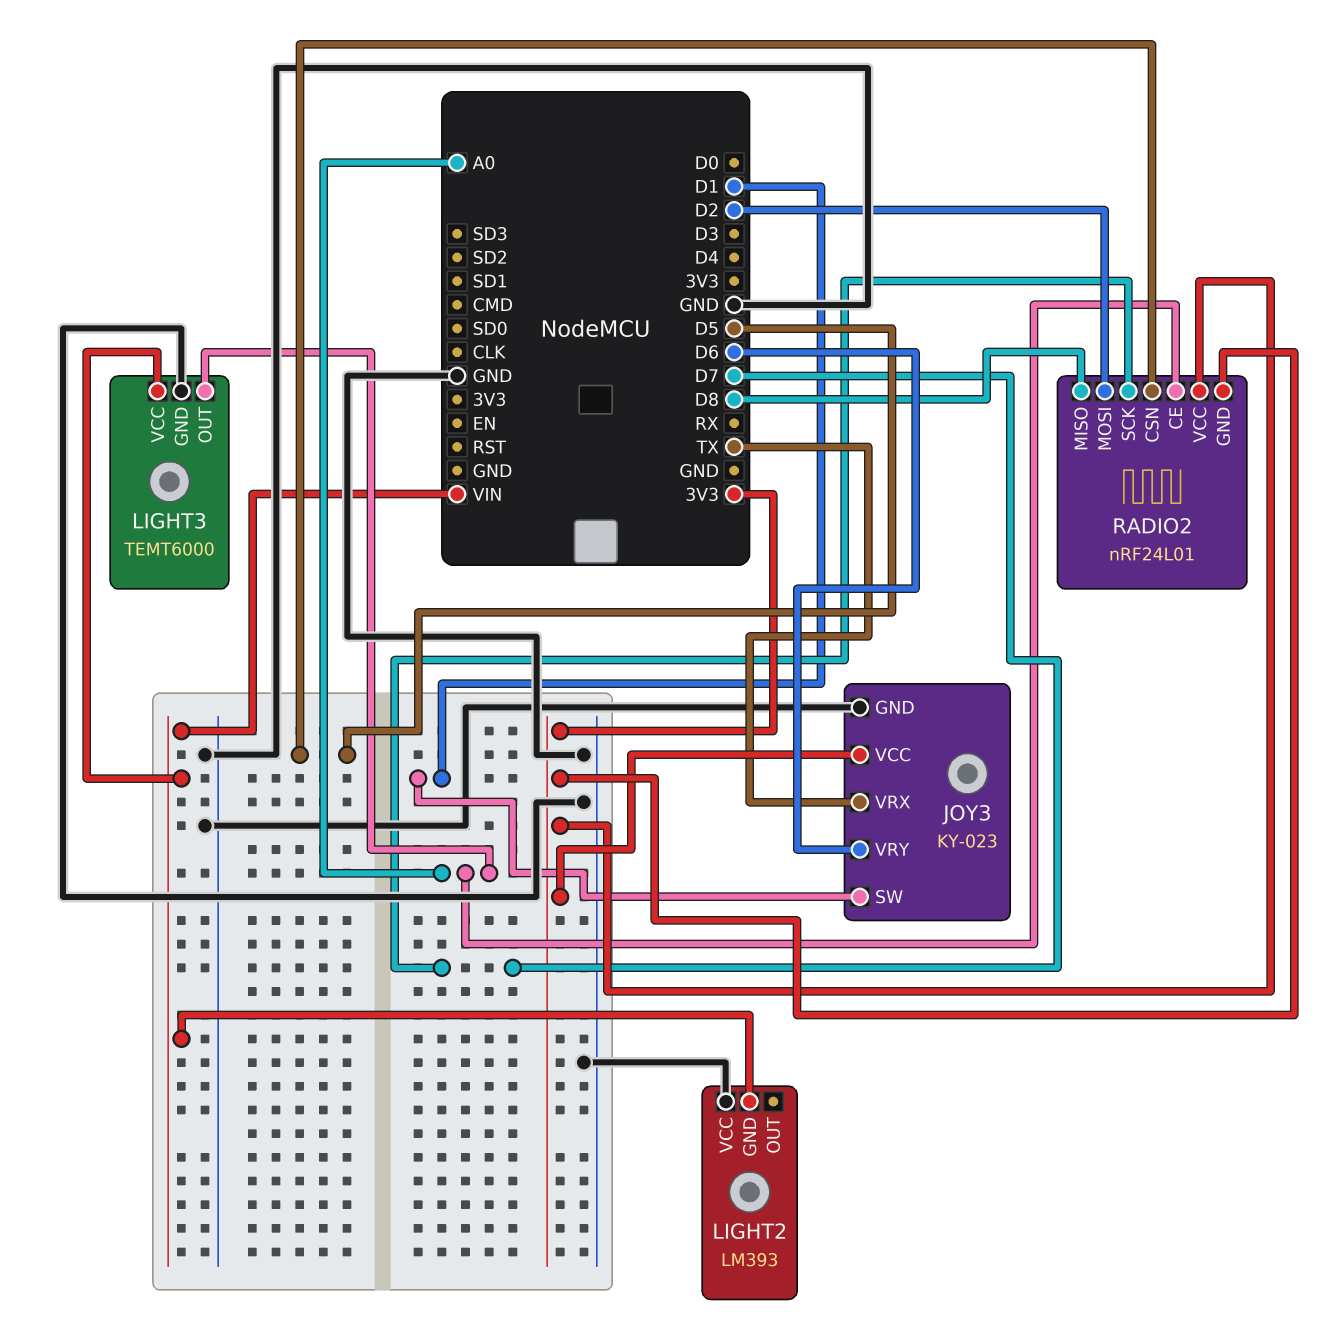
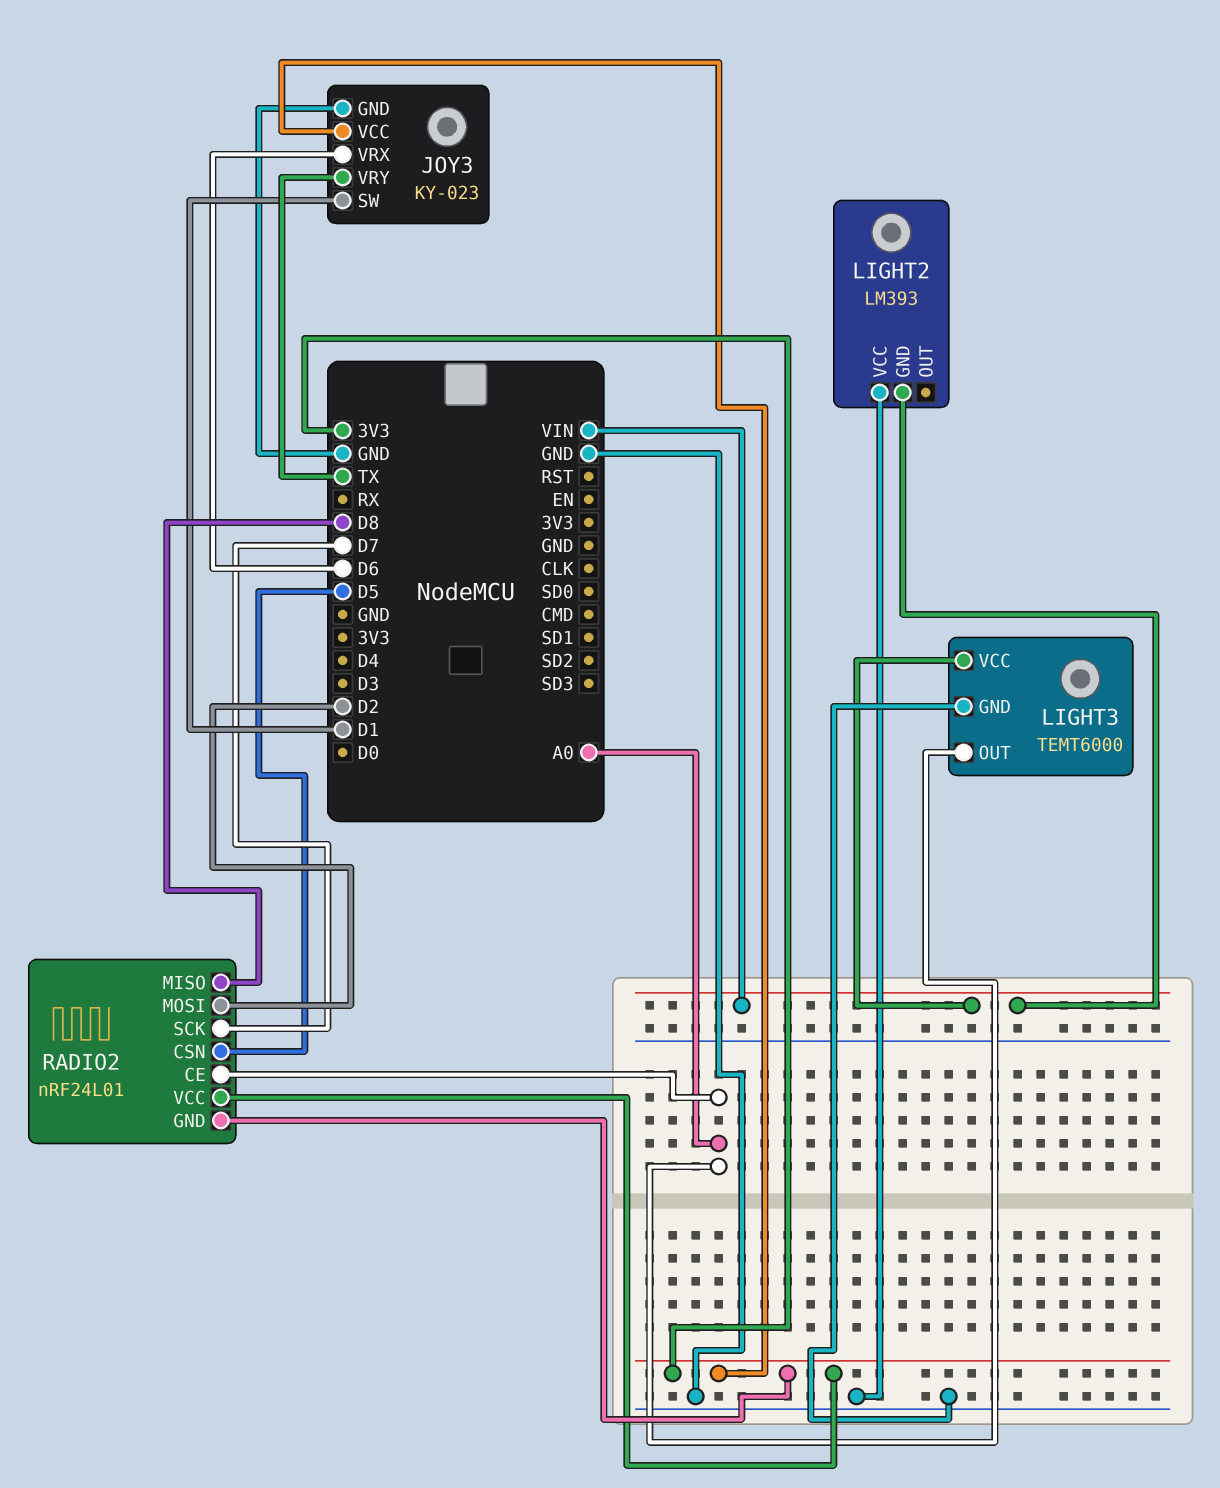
JOY3 pin VRX: TX -> D6
JOY3 pin VRY: D6 -> TX

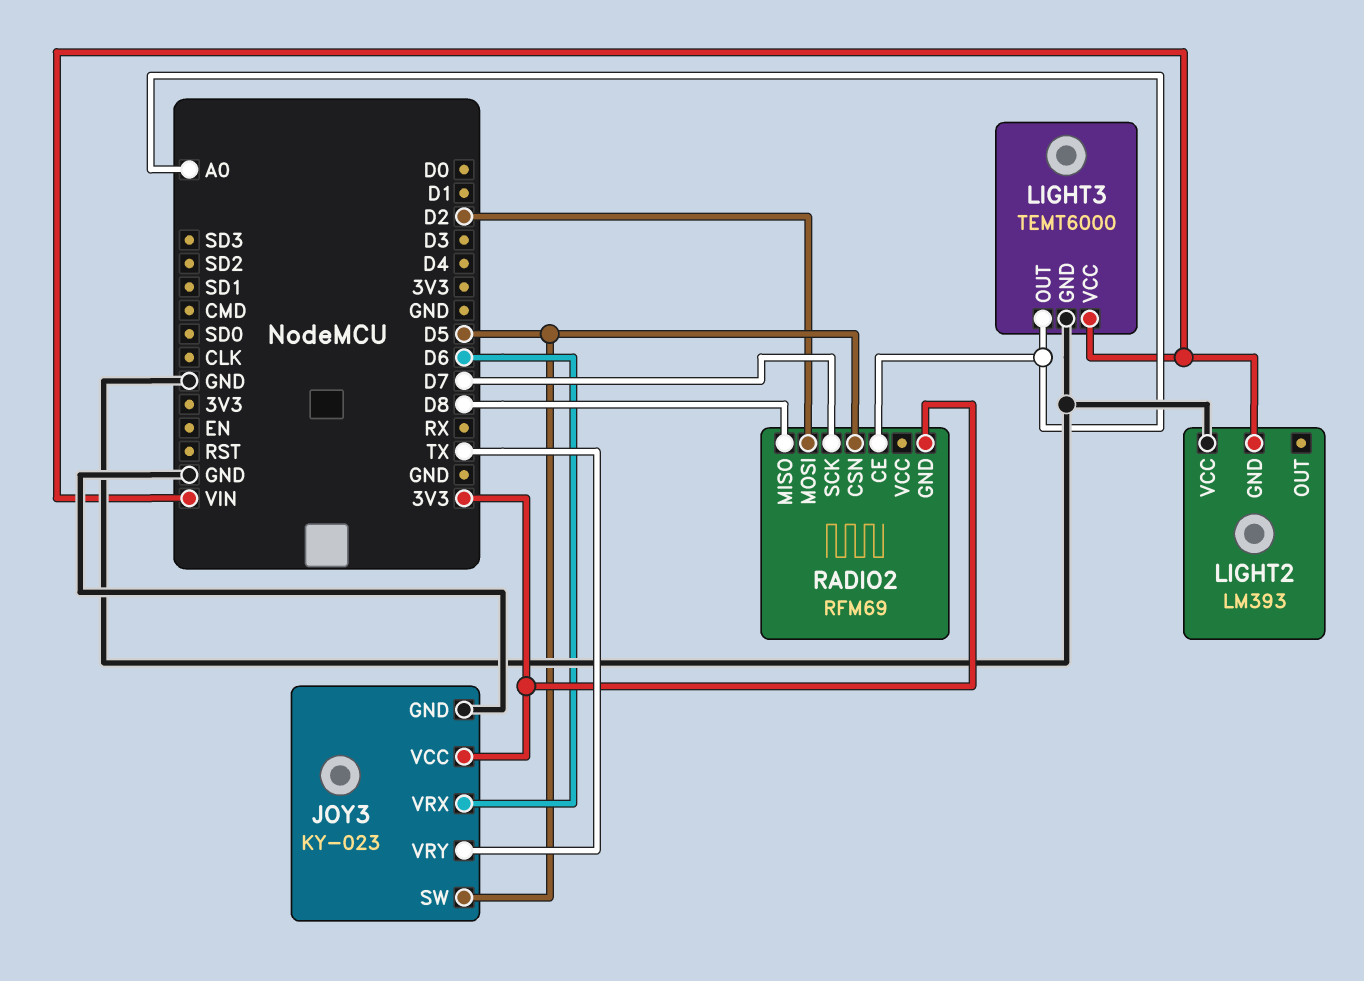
JOY3 pin SW: D1 -> D5
RADIO2: nRF24L01 -> RFM69
RADIO2 pin VCC: 3V3 -> none

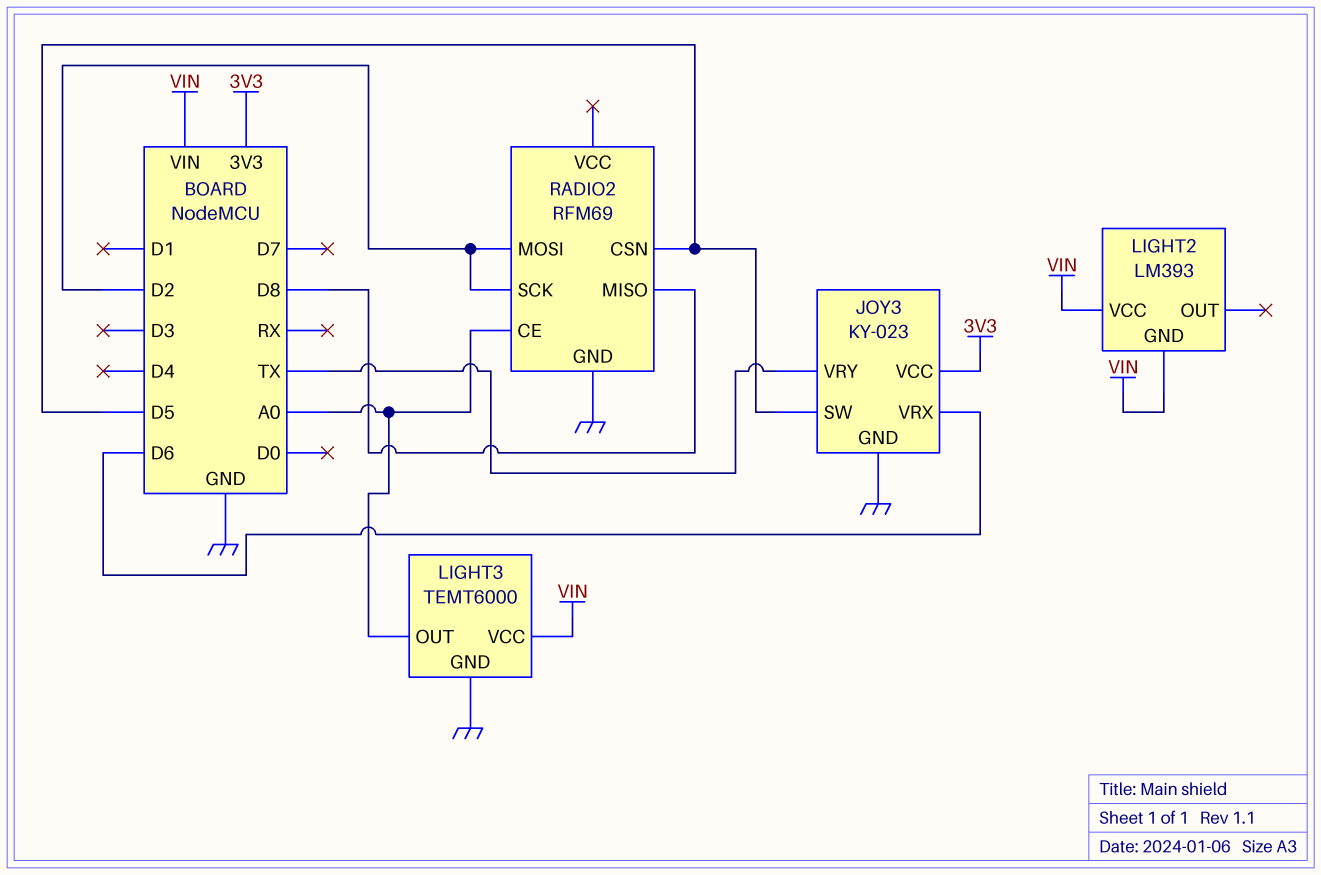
LIGHT2 pin VCC: GND -> VIN
RADIO2 pin GND: 3V3 -> GND
RADIO2 pin SCK: D7 -> D2

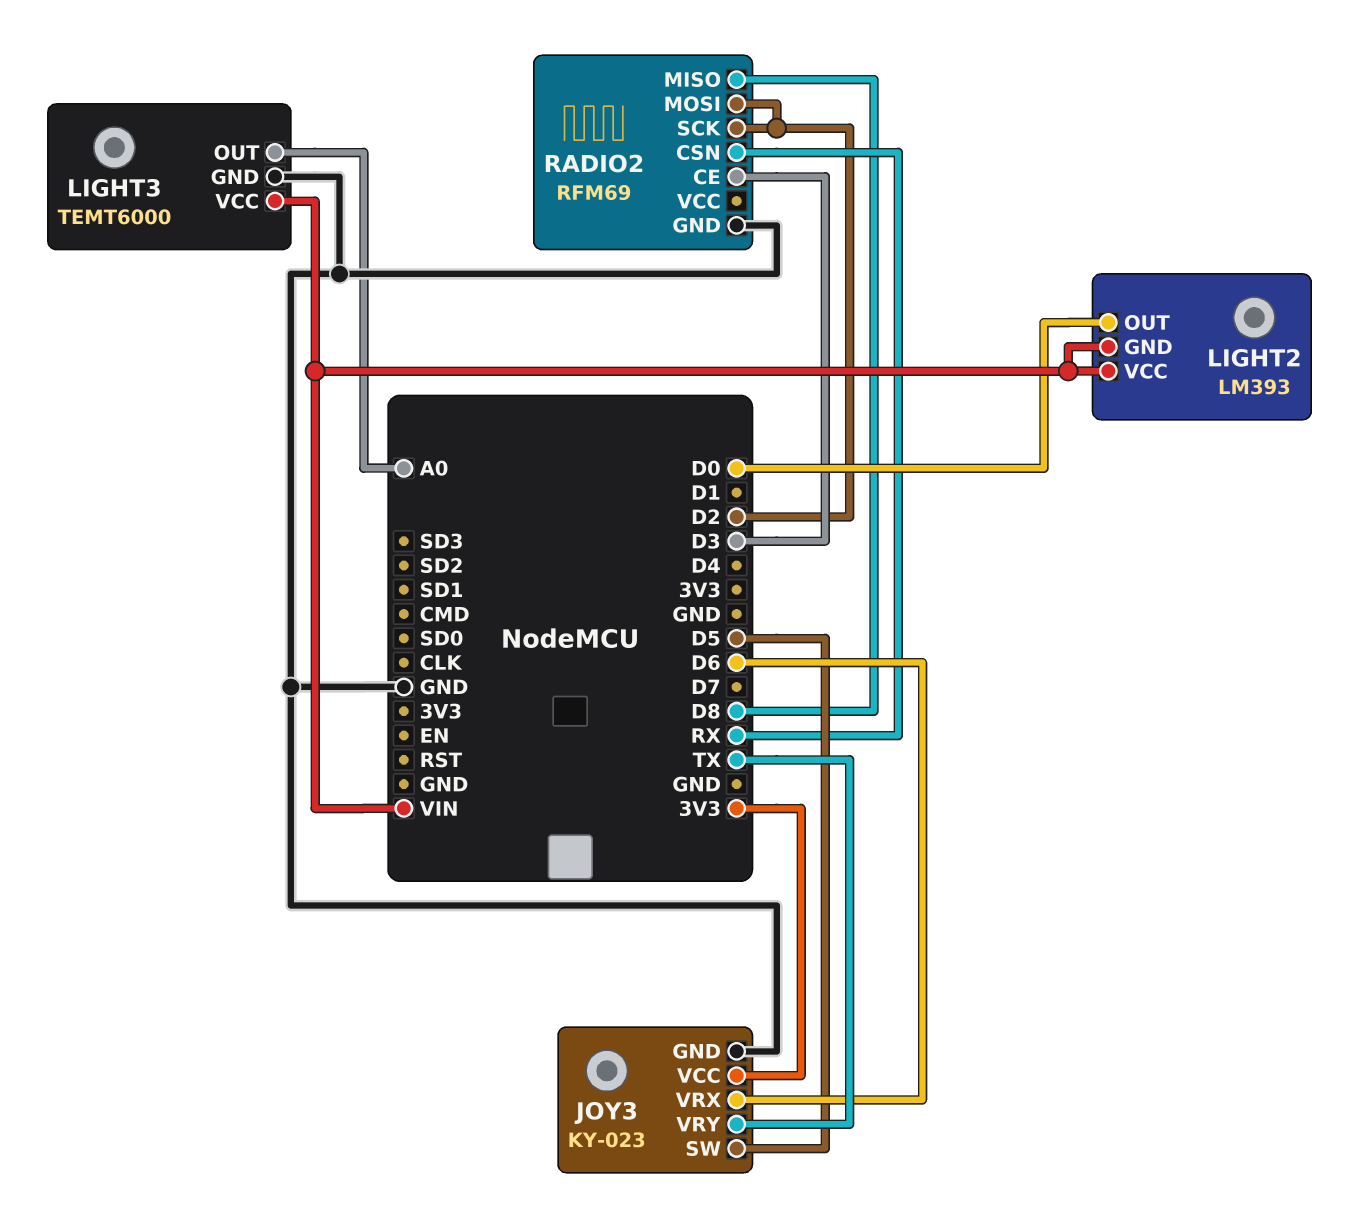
LIGHT2 pin OUT: none -> D0
RADIO2 pin CE: A0 -> D3
RADIO2 pin CSN: D5 -> RX

